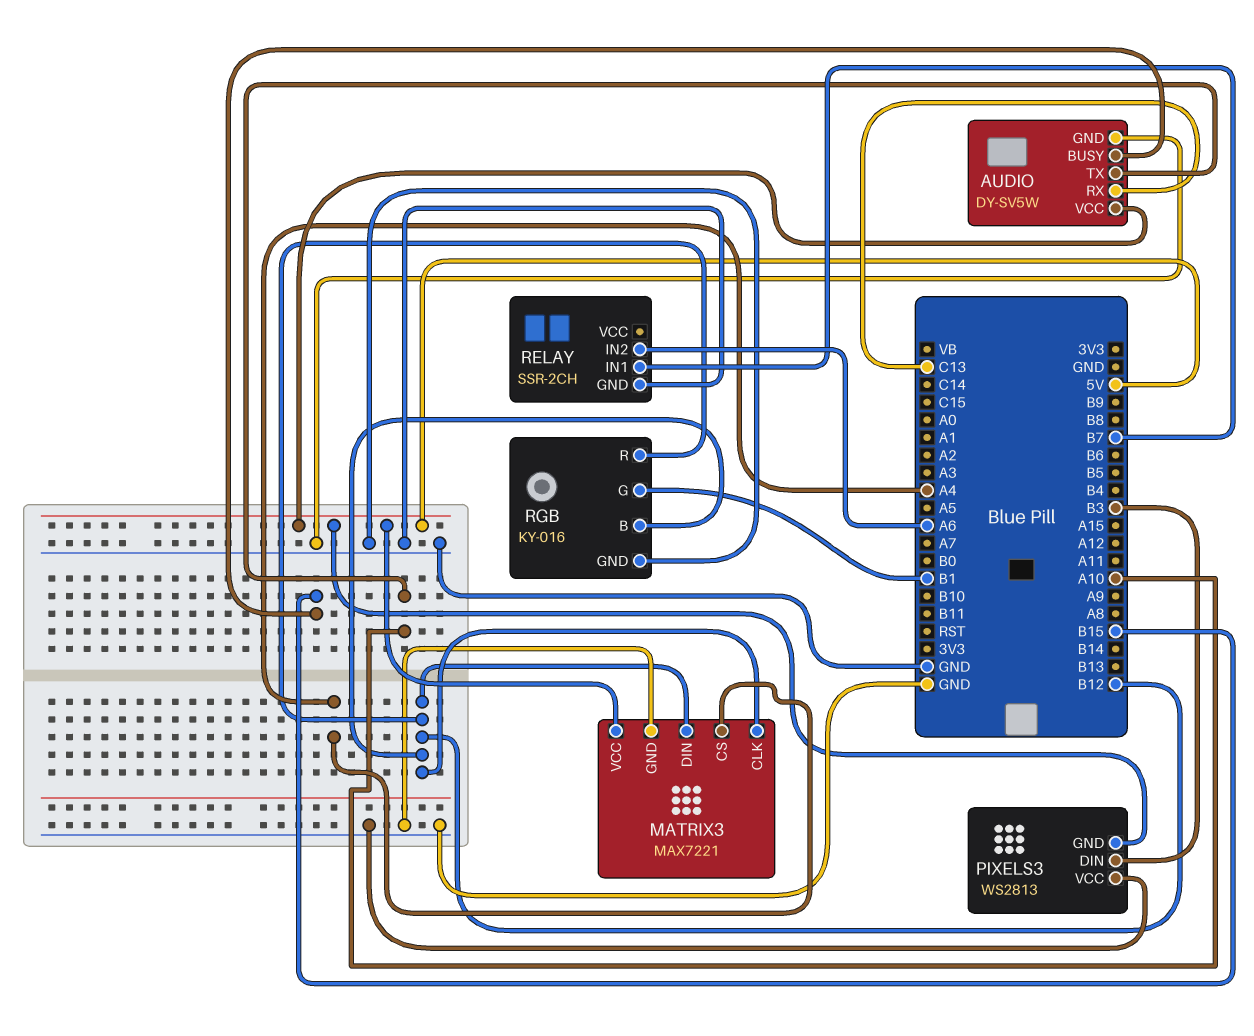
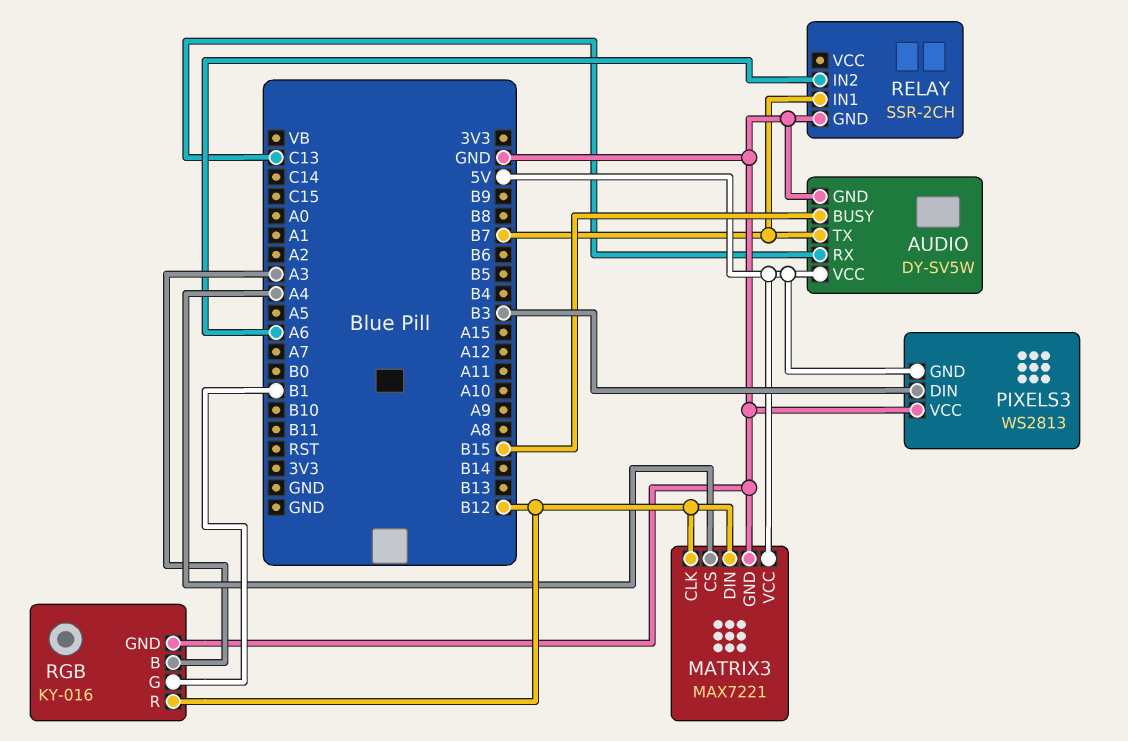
AUDIO pin TX: A10 -> B7
RGB pin B: B12 -> A3

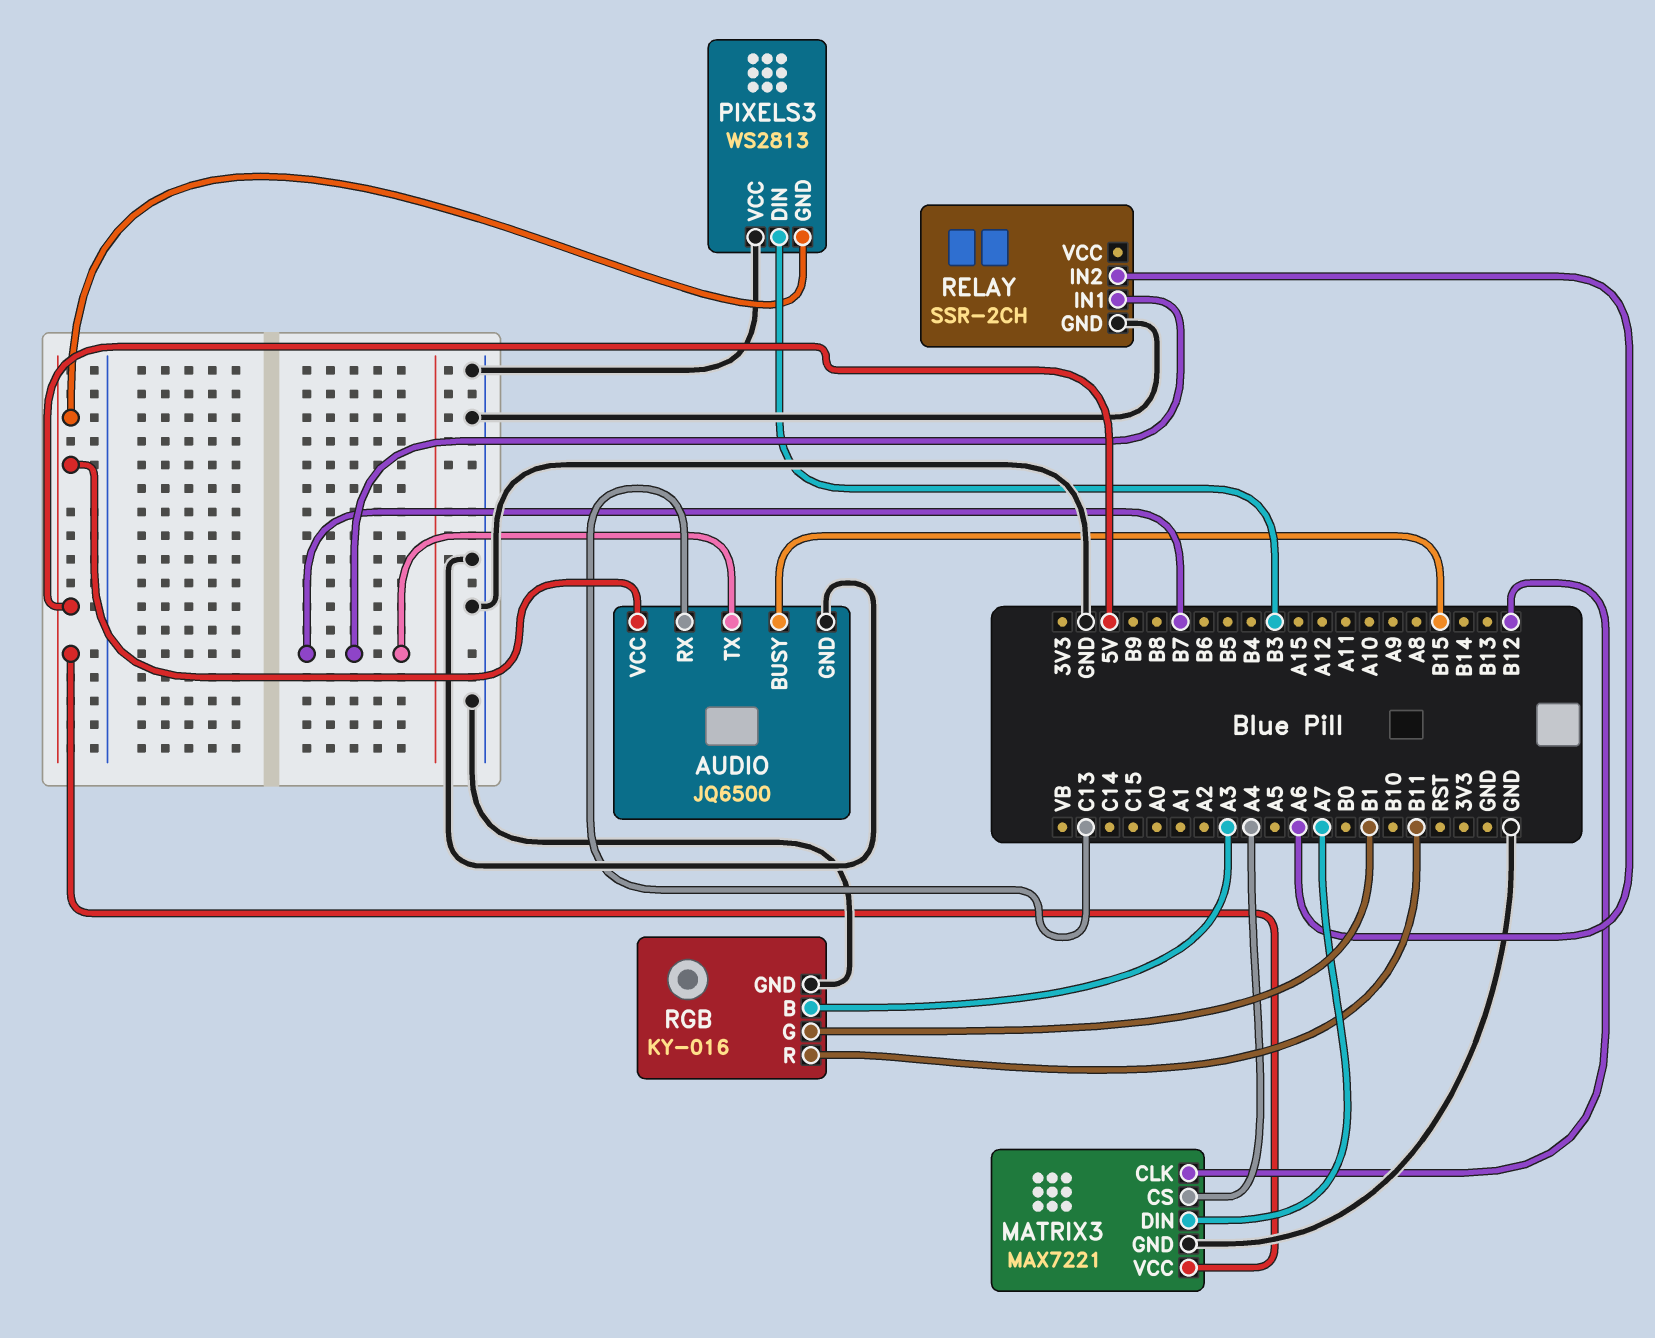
AUDIO: DY-SV5W -> JQ6500
MATRIX3 pin DIN: B12 -> A7
RGB pin R: B12 -> B11

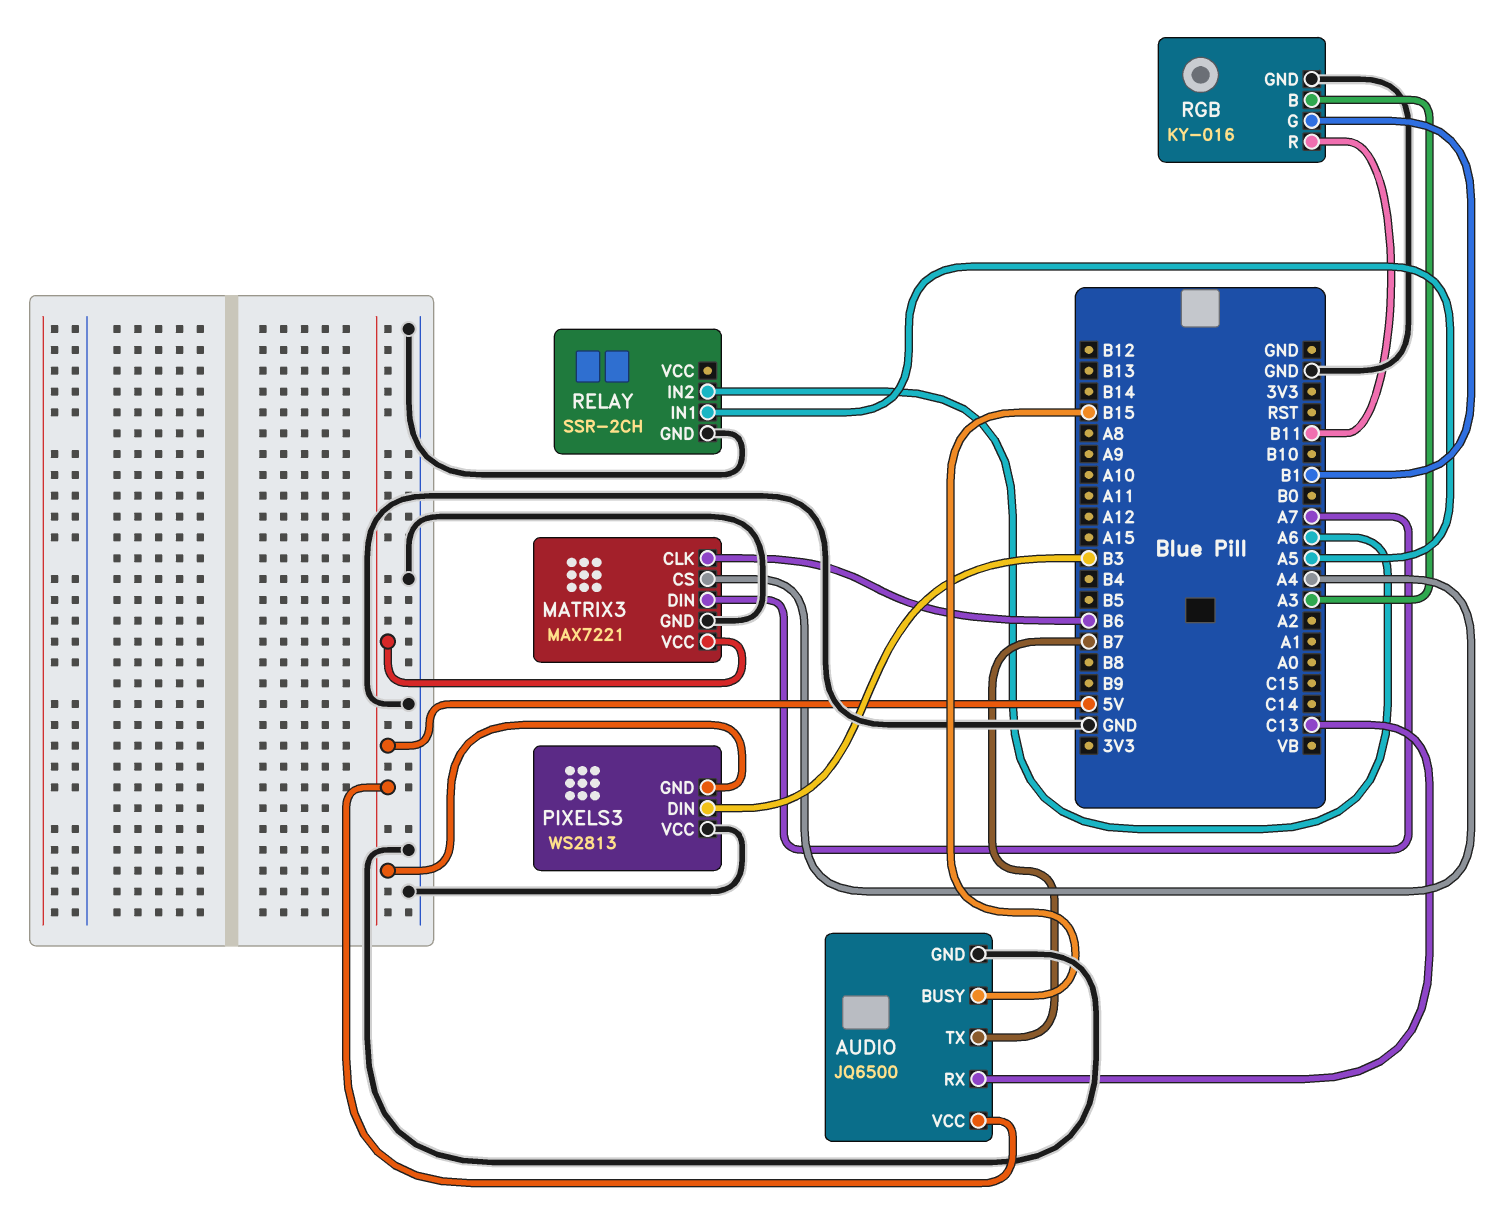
MATRIX3 pin CLK: B12 -> B6
RELAY pin IN1: B7 -> A5

